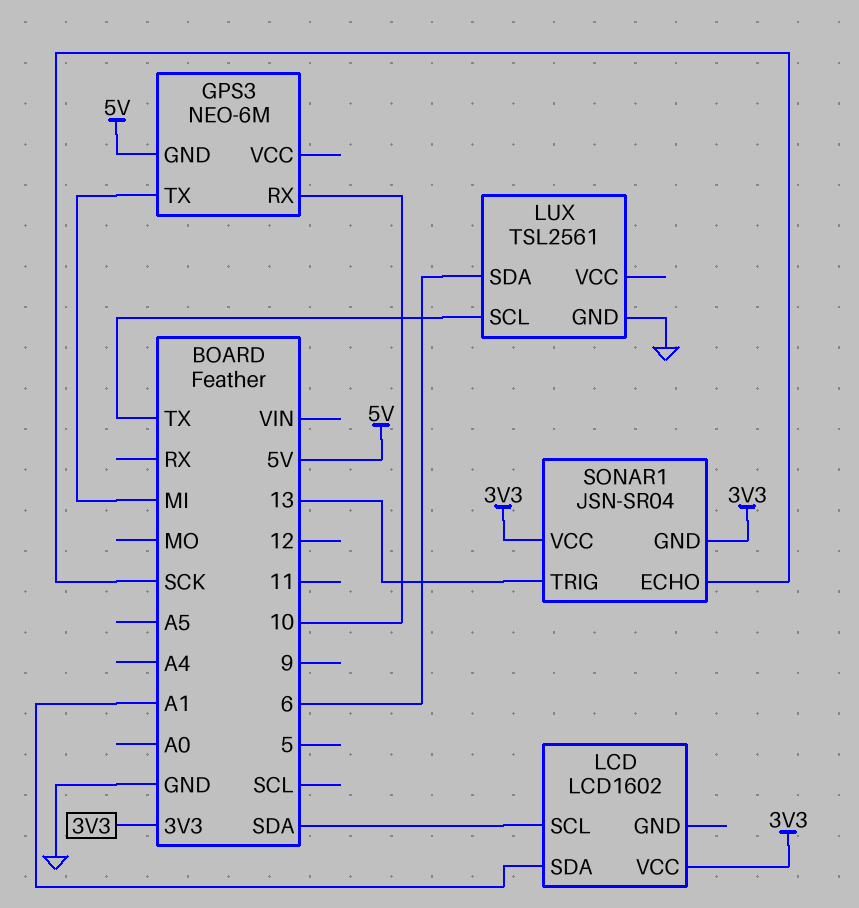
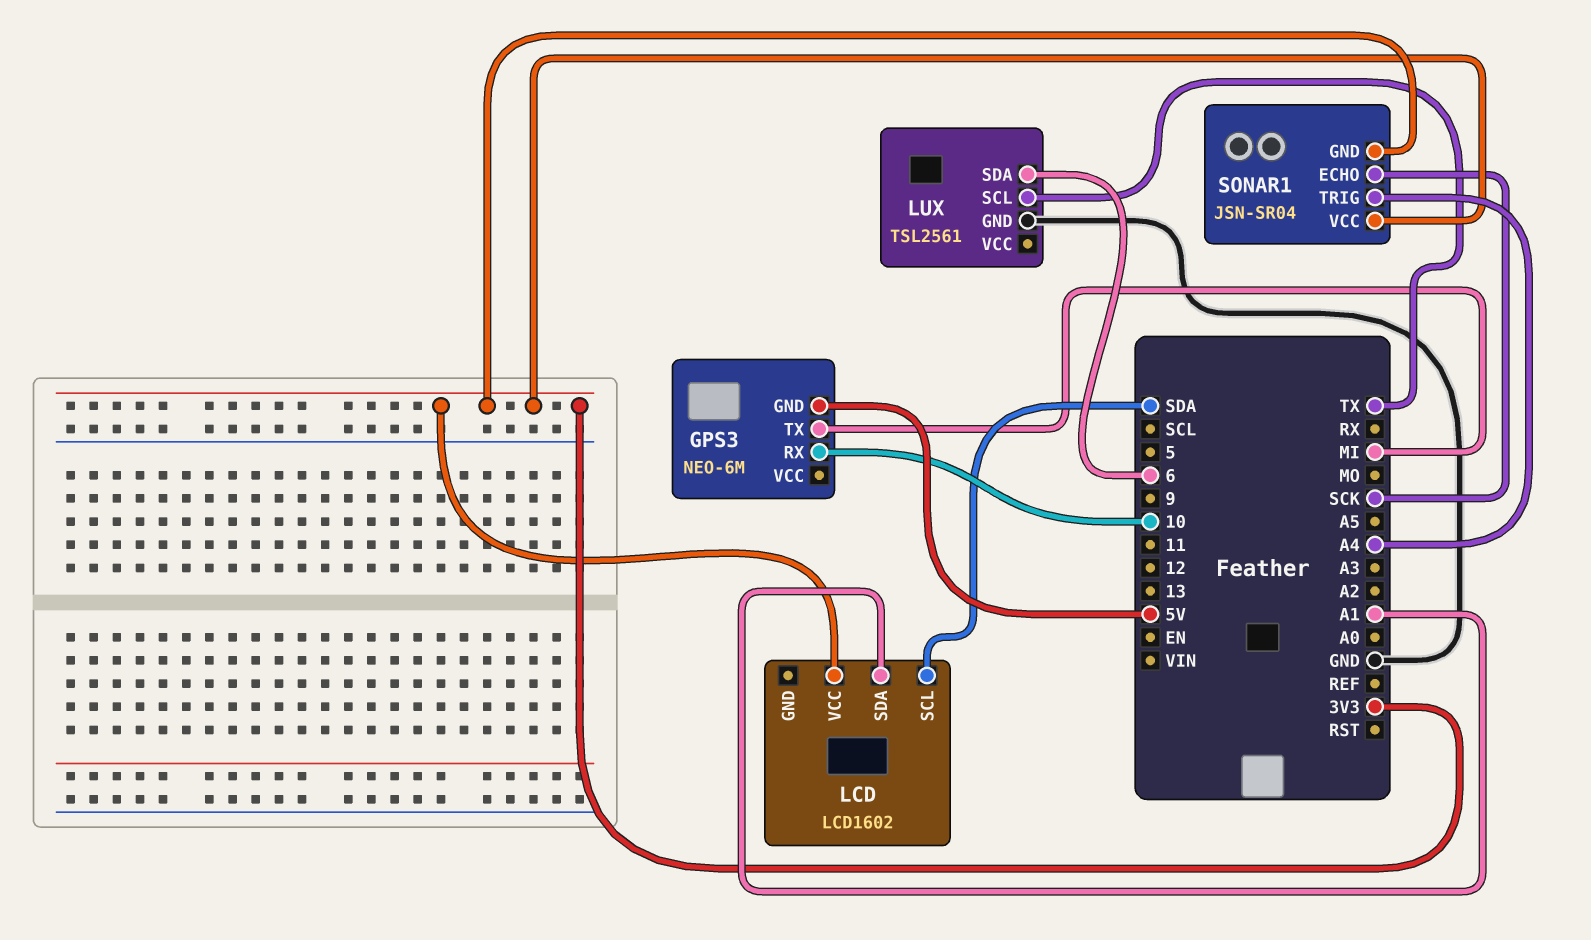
SONAR1 pin TRIG: 13 -> A4

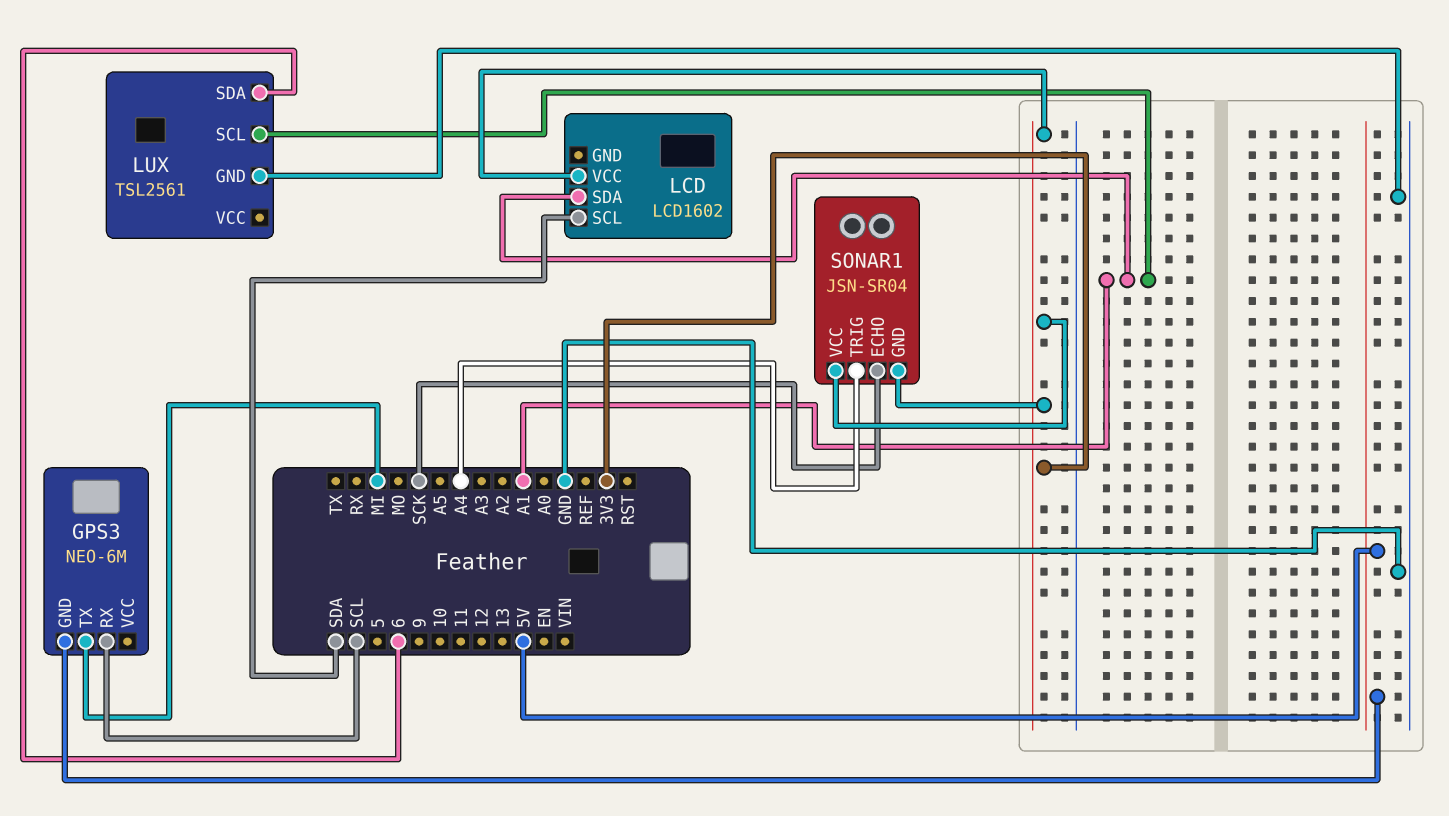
GPS3 pin RX: 10 -> SCL
LUX pin SCL: TX -> A1

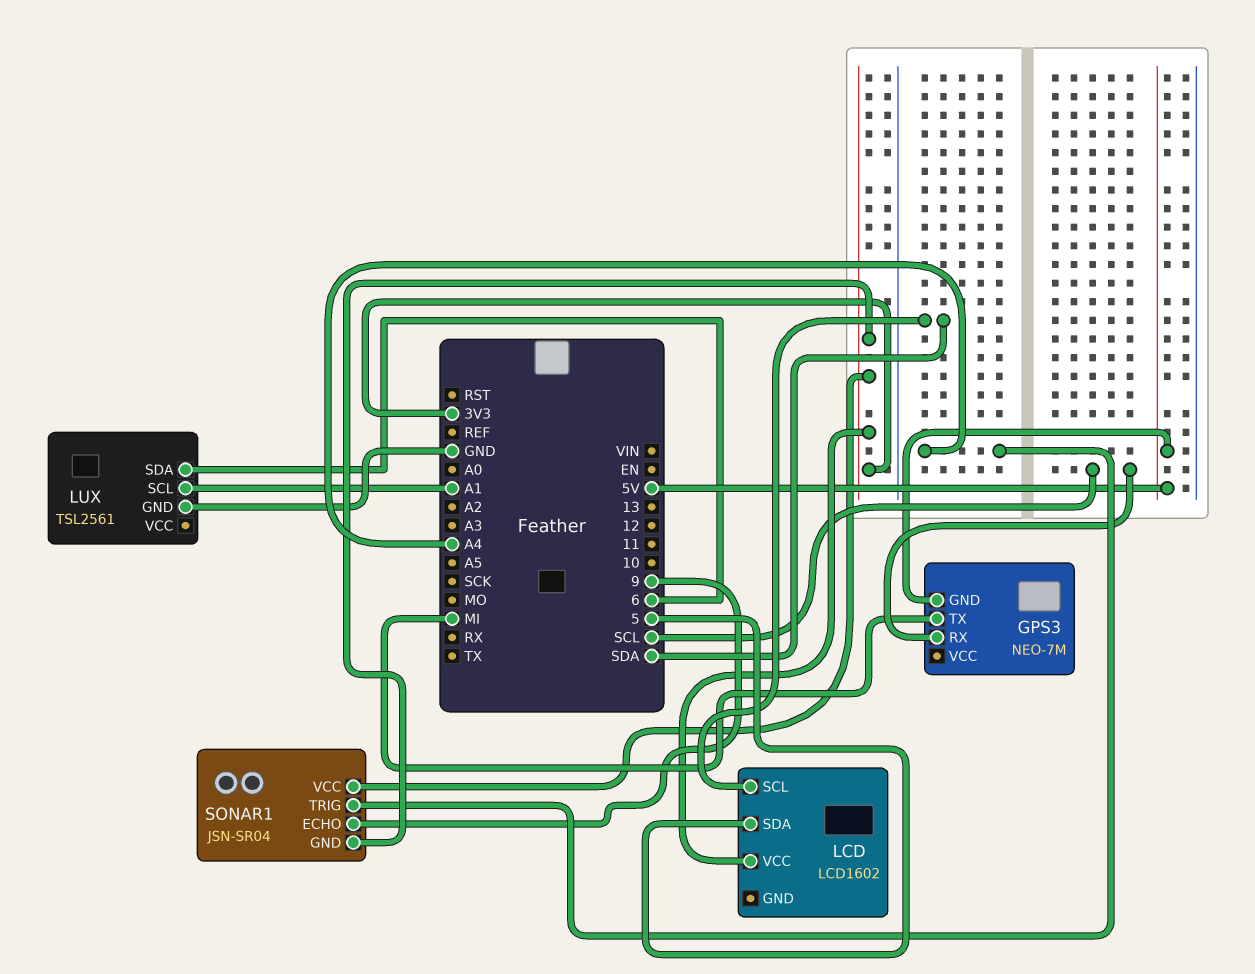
GPS3: NEO-6M -> NEO-7M
LCD pin SDA: A1 -> 5
SONAR1 pin ECHO: SCK -> 9

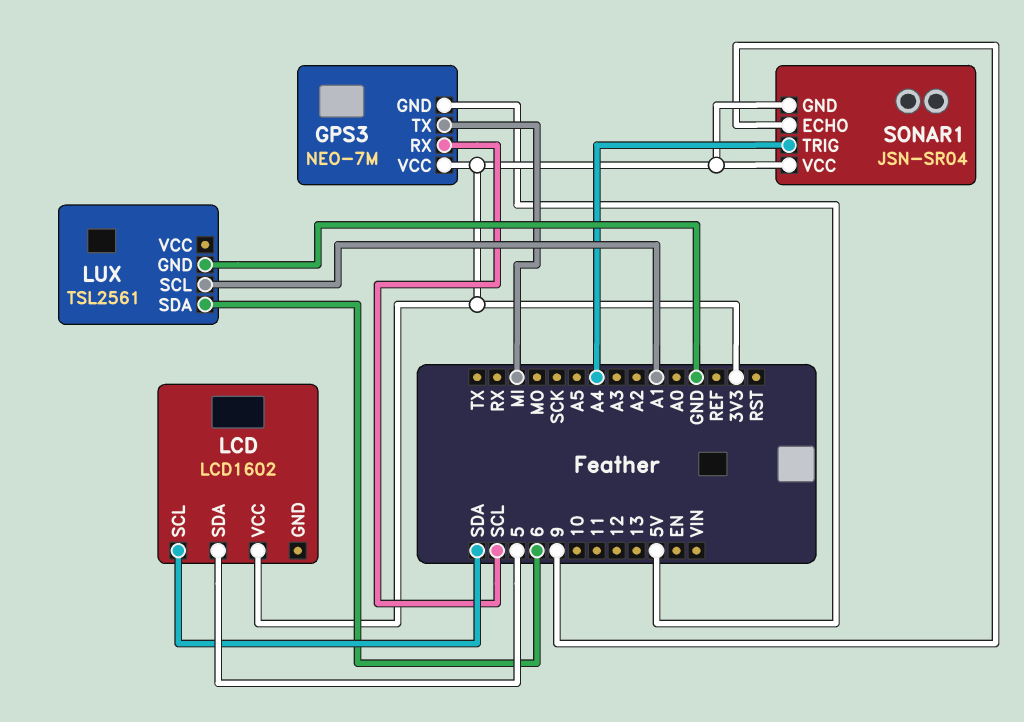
GPS3 pin VCC: none -> 3V3

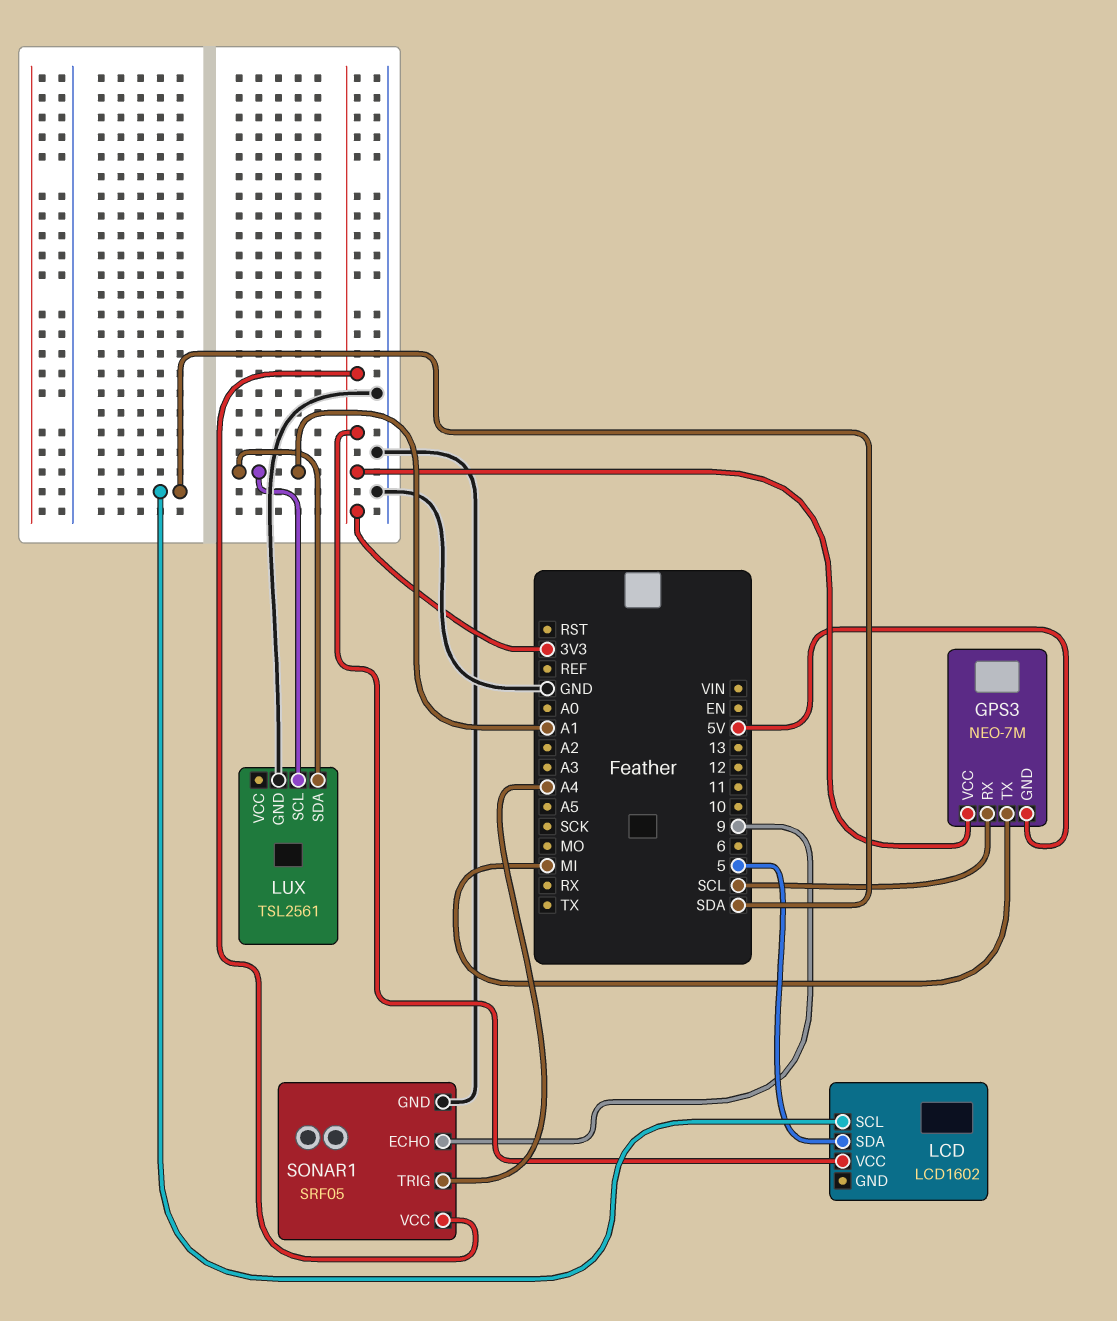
LUX pin SDA: 6 -> A1
SONAR1: JSN-SR04 -> SRF05
SONAR1 pin GND: 3V3 -> GND

